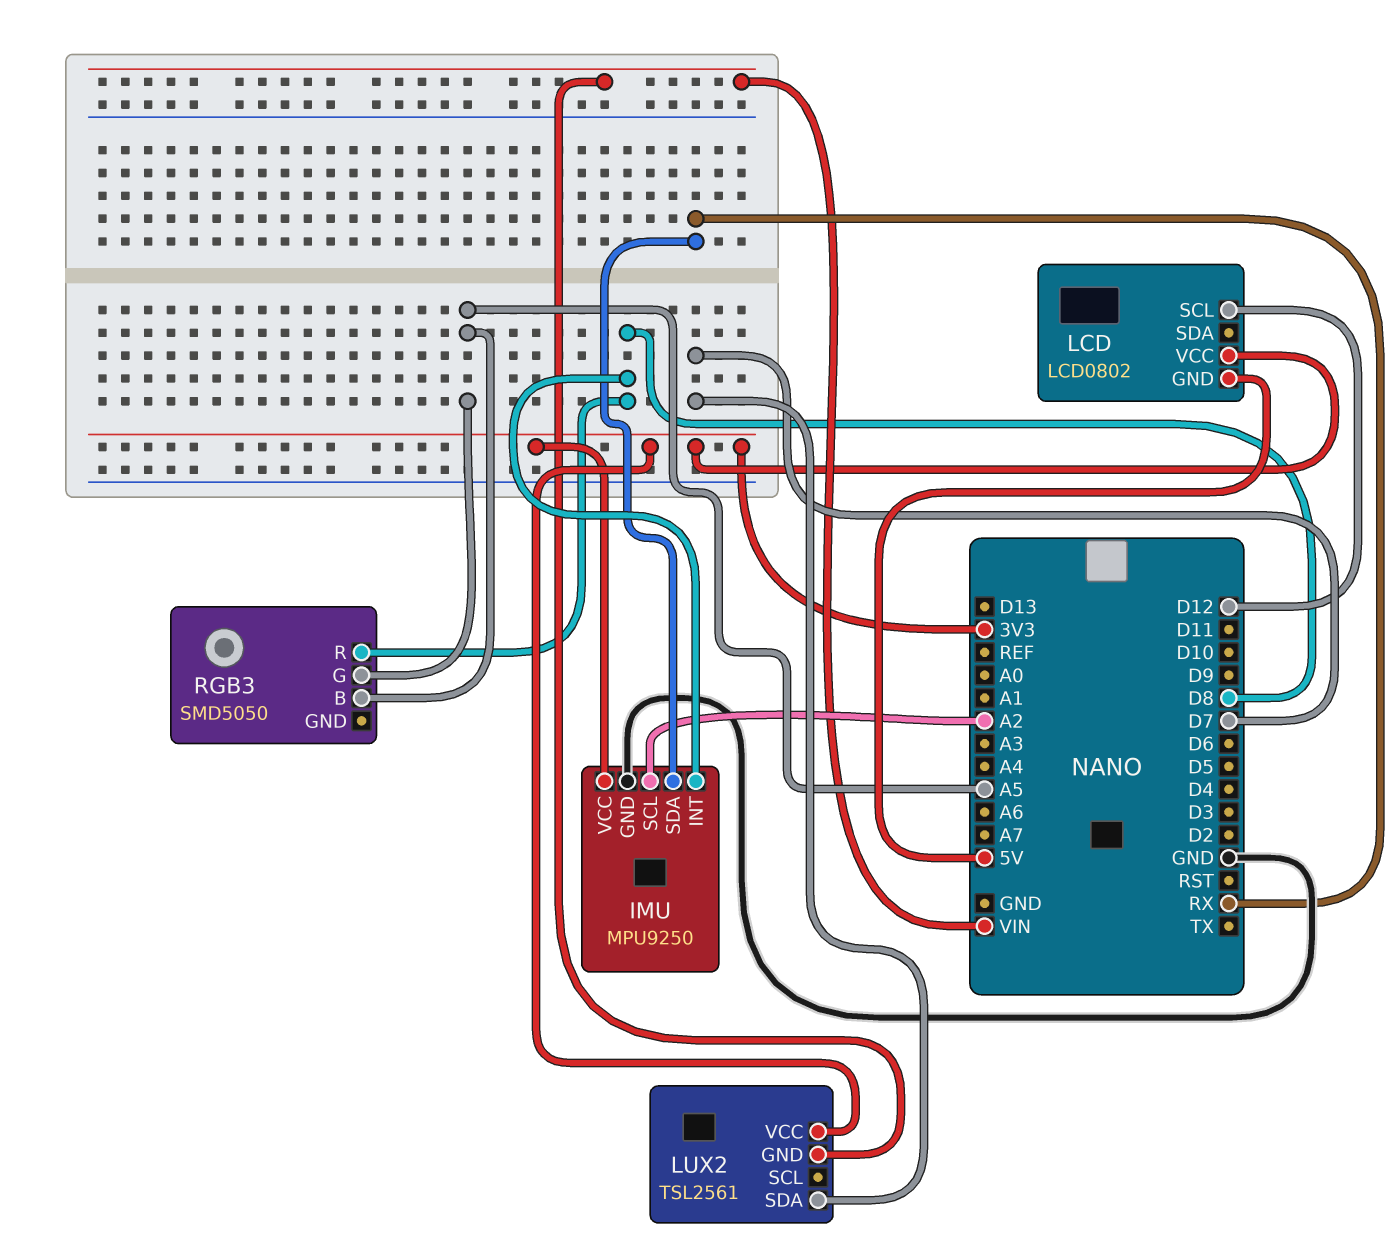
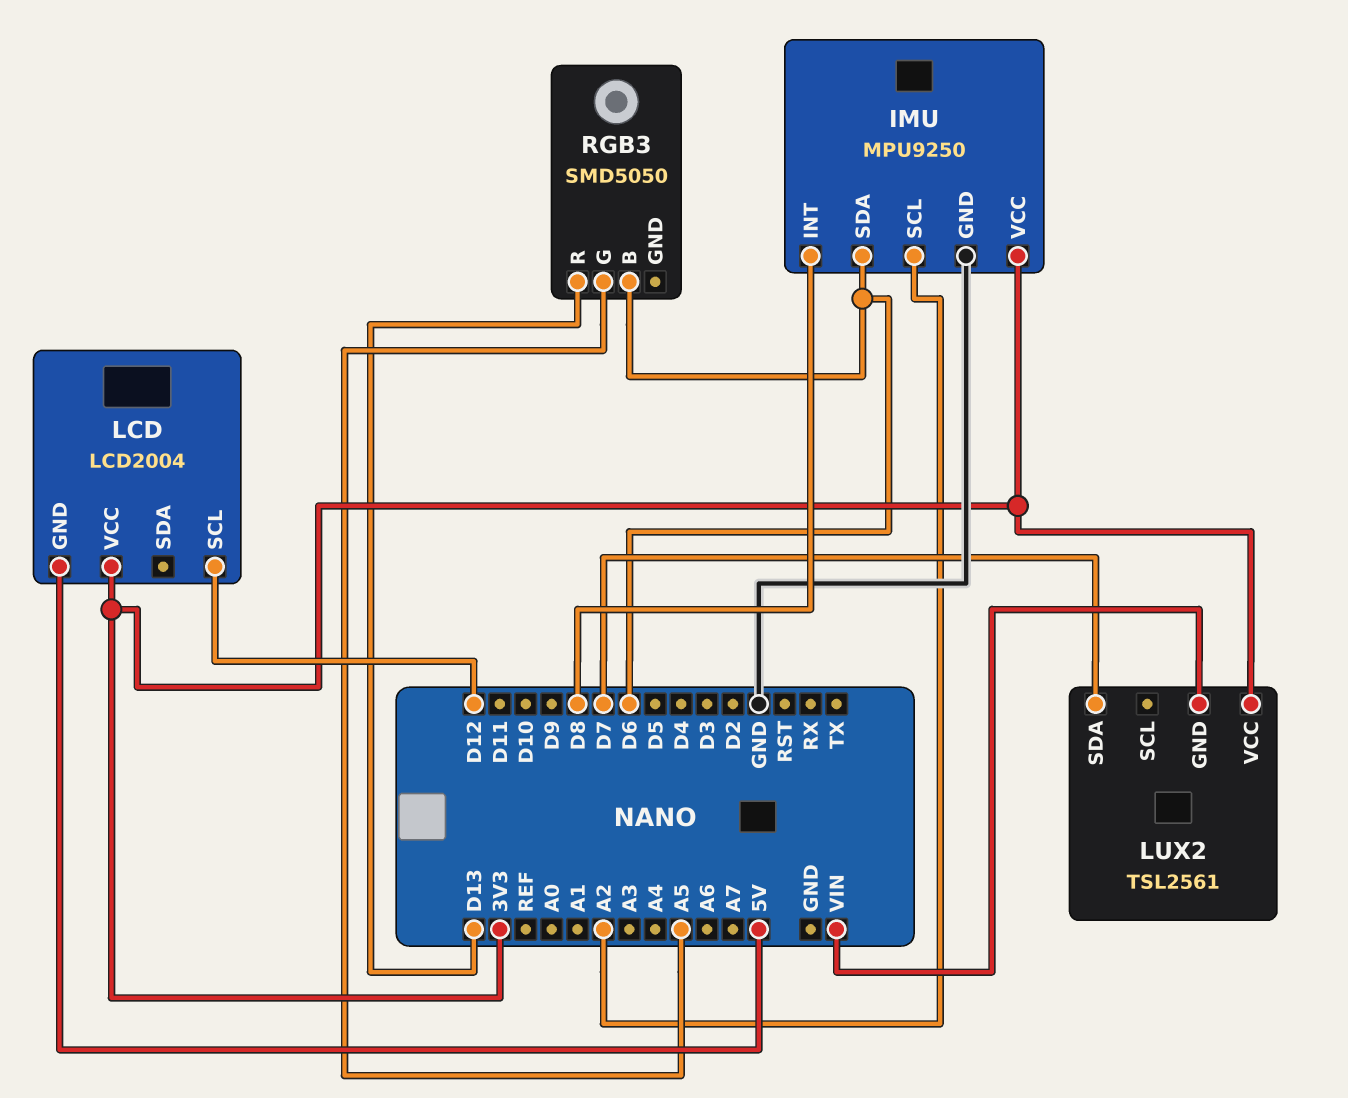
IMU pin SDA: RX -> D6
LCD: LCD0802 -> LCD2004
RGB3 pin B: A5 -> D6
RGB3 pin R: D8 -> D13

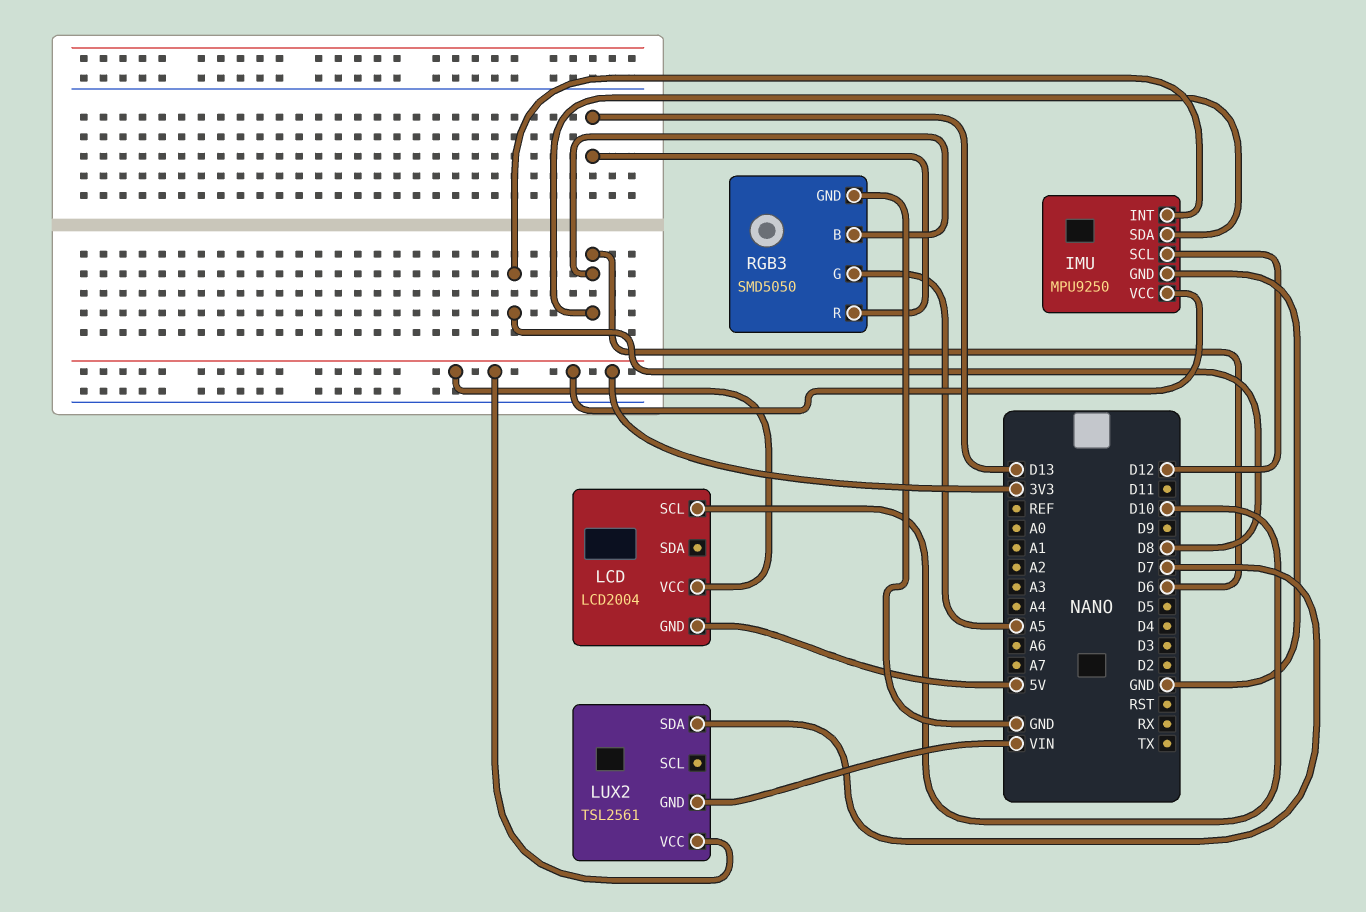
IMU pin SCL: A2 -> D12
LCD pin SCL: D12 -> D10
RGB3 pin GND: none -> GND

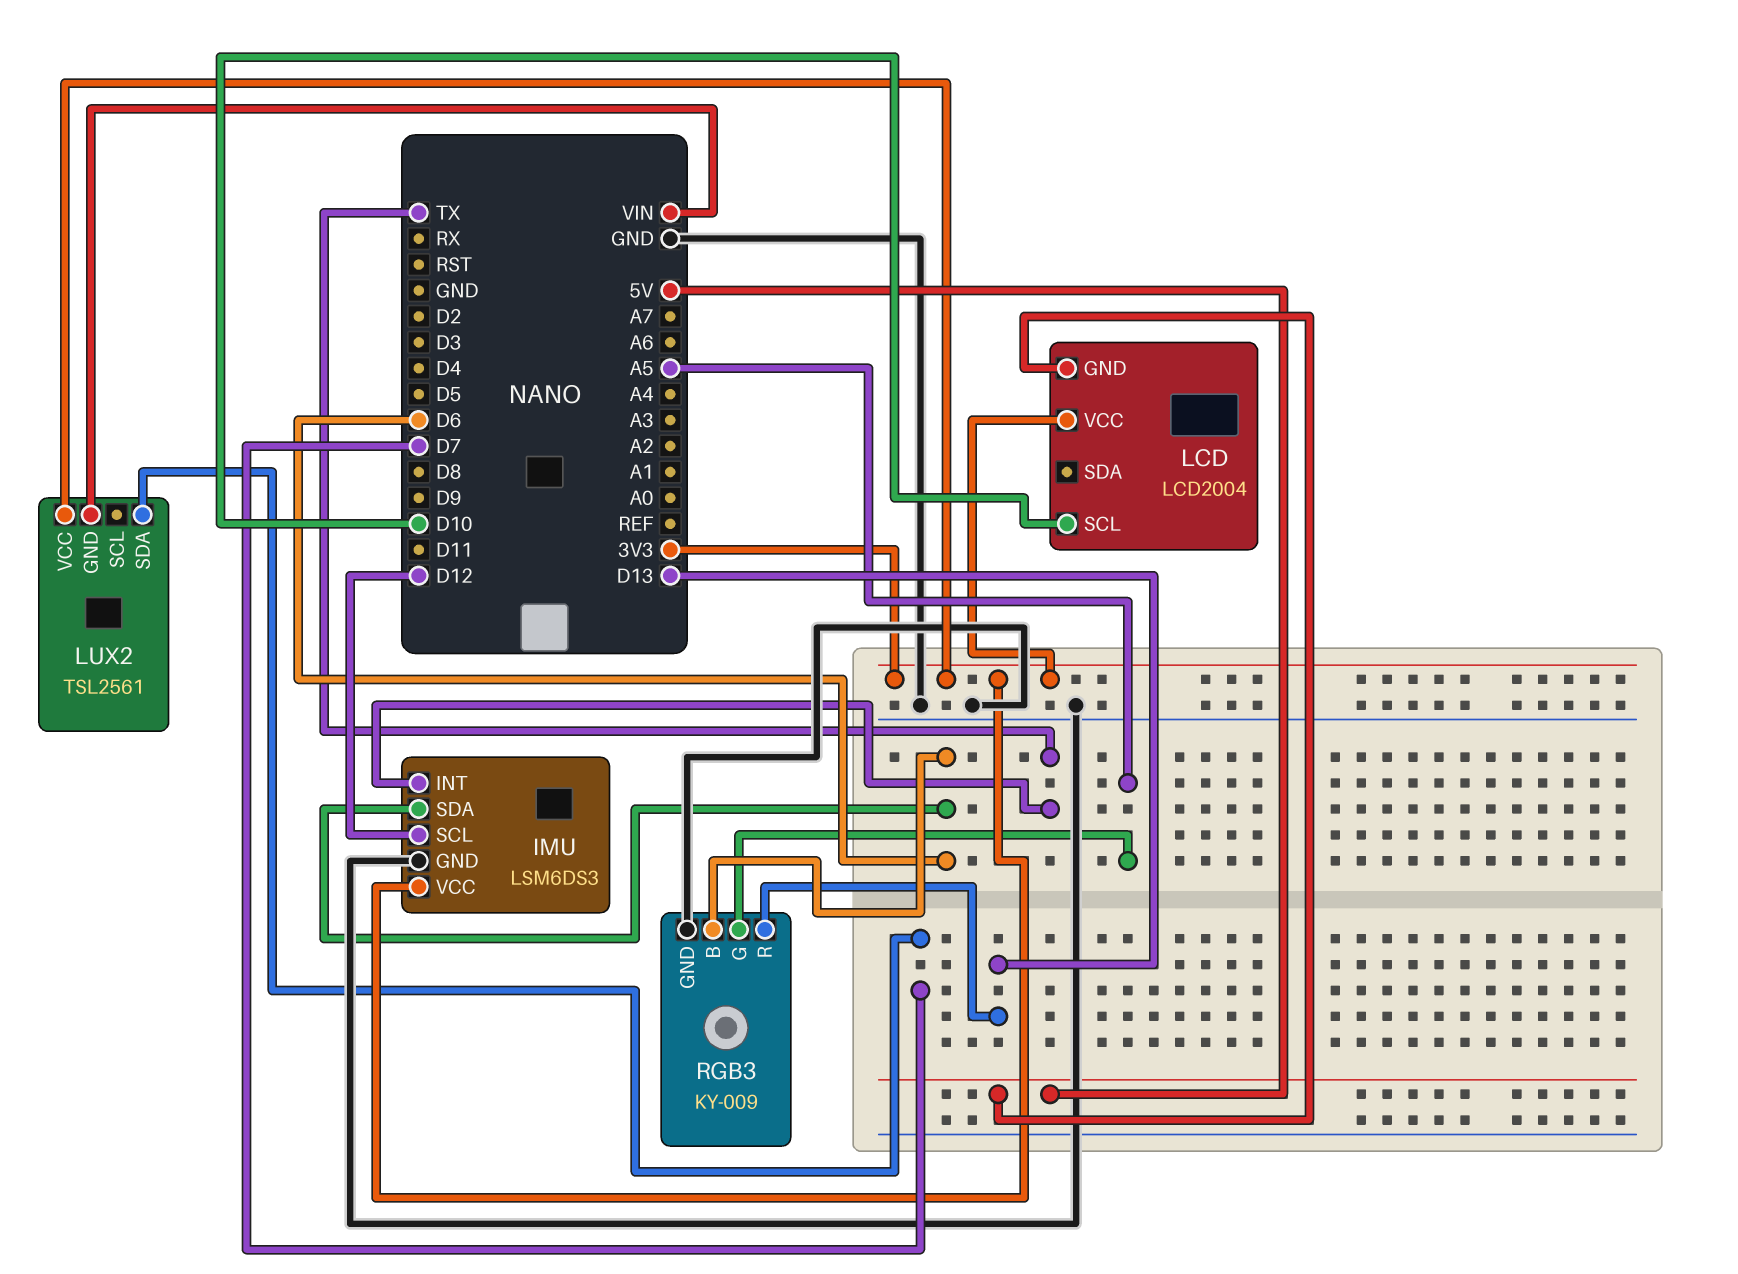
IMU: MPU9250 -> LSM6DS3
IMU pin INT: D8 -> TX
RGB3: SMD5050 -> KY-009

